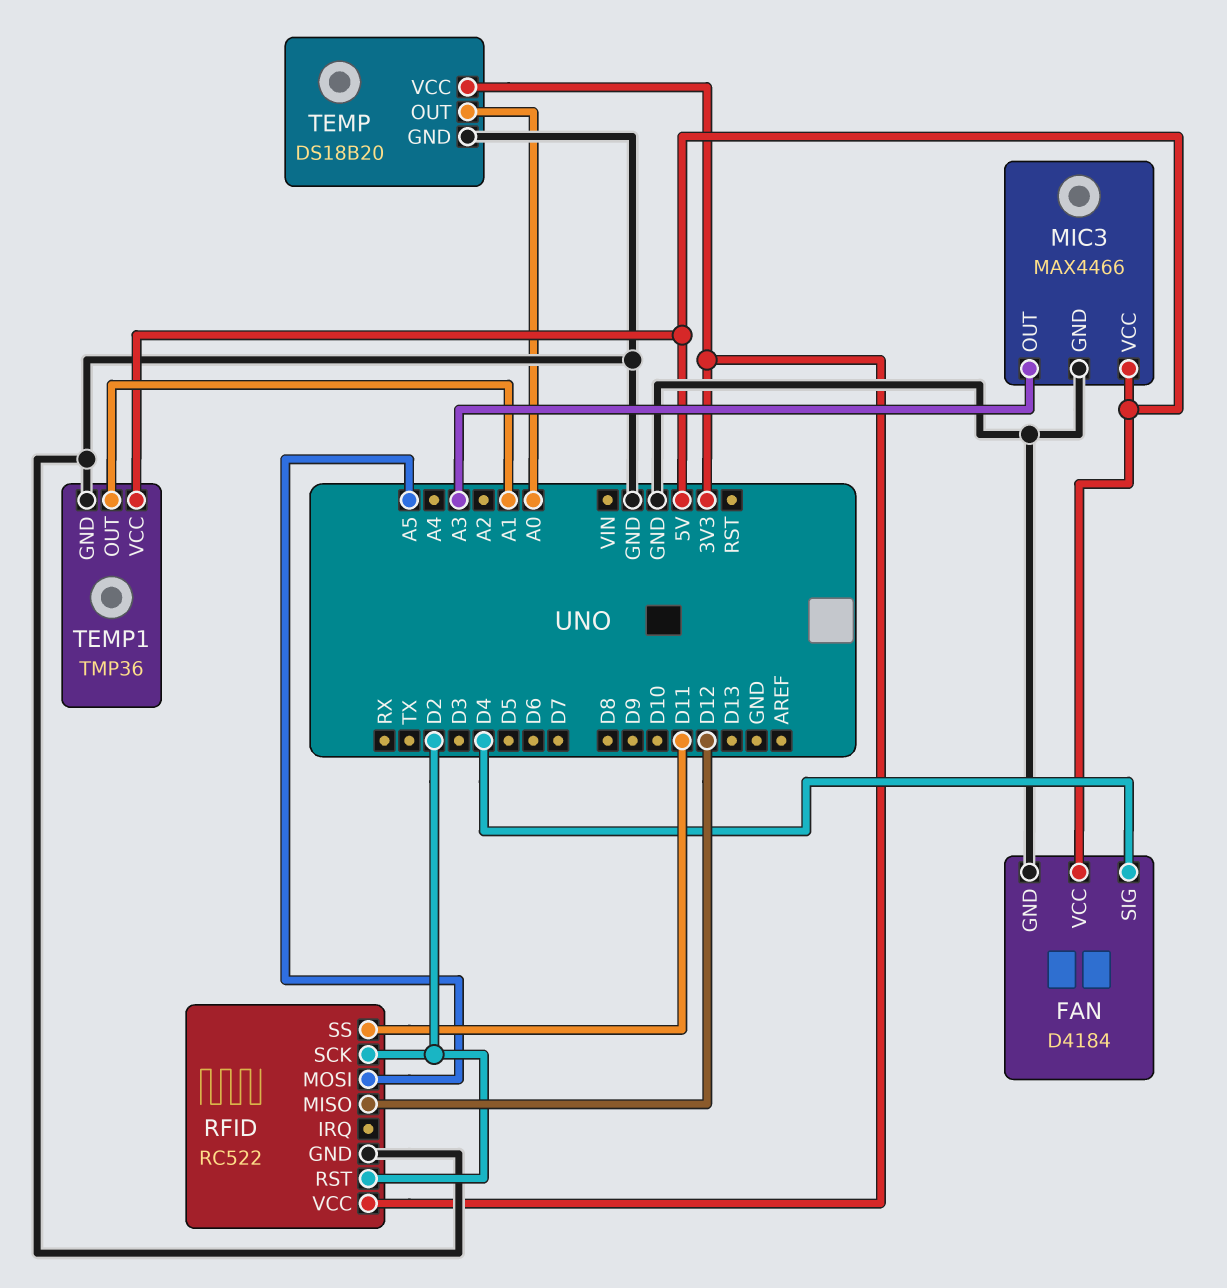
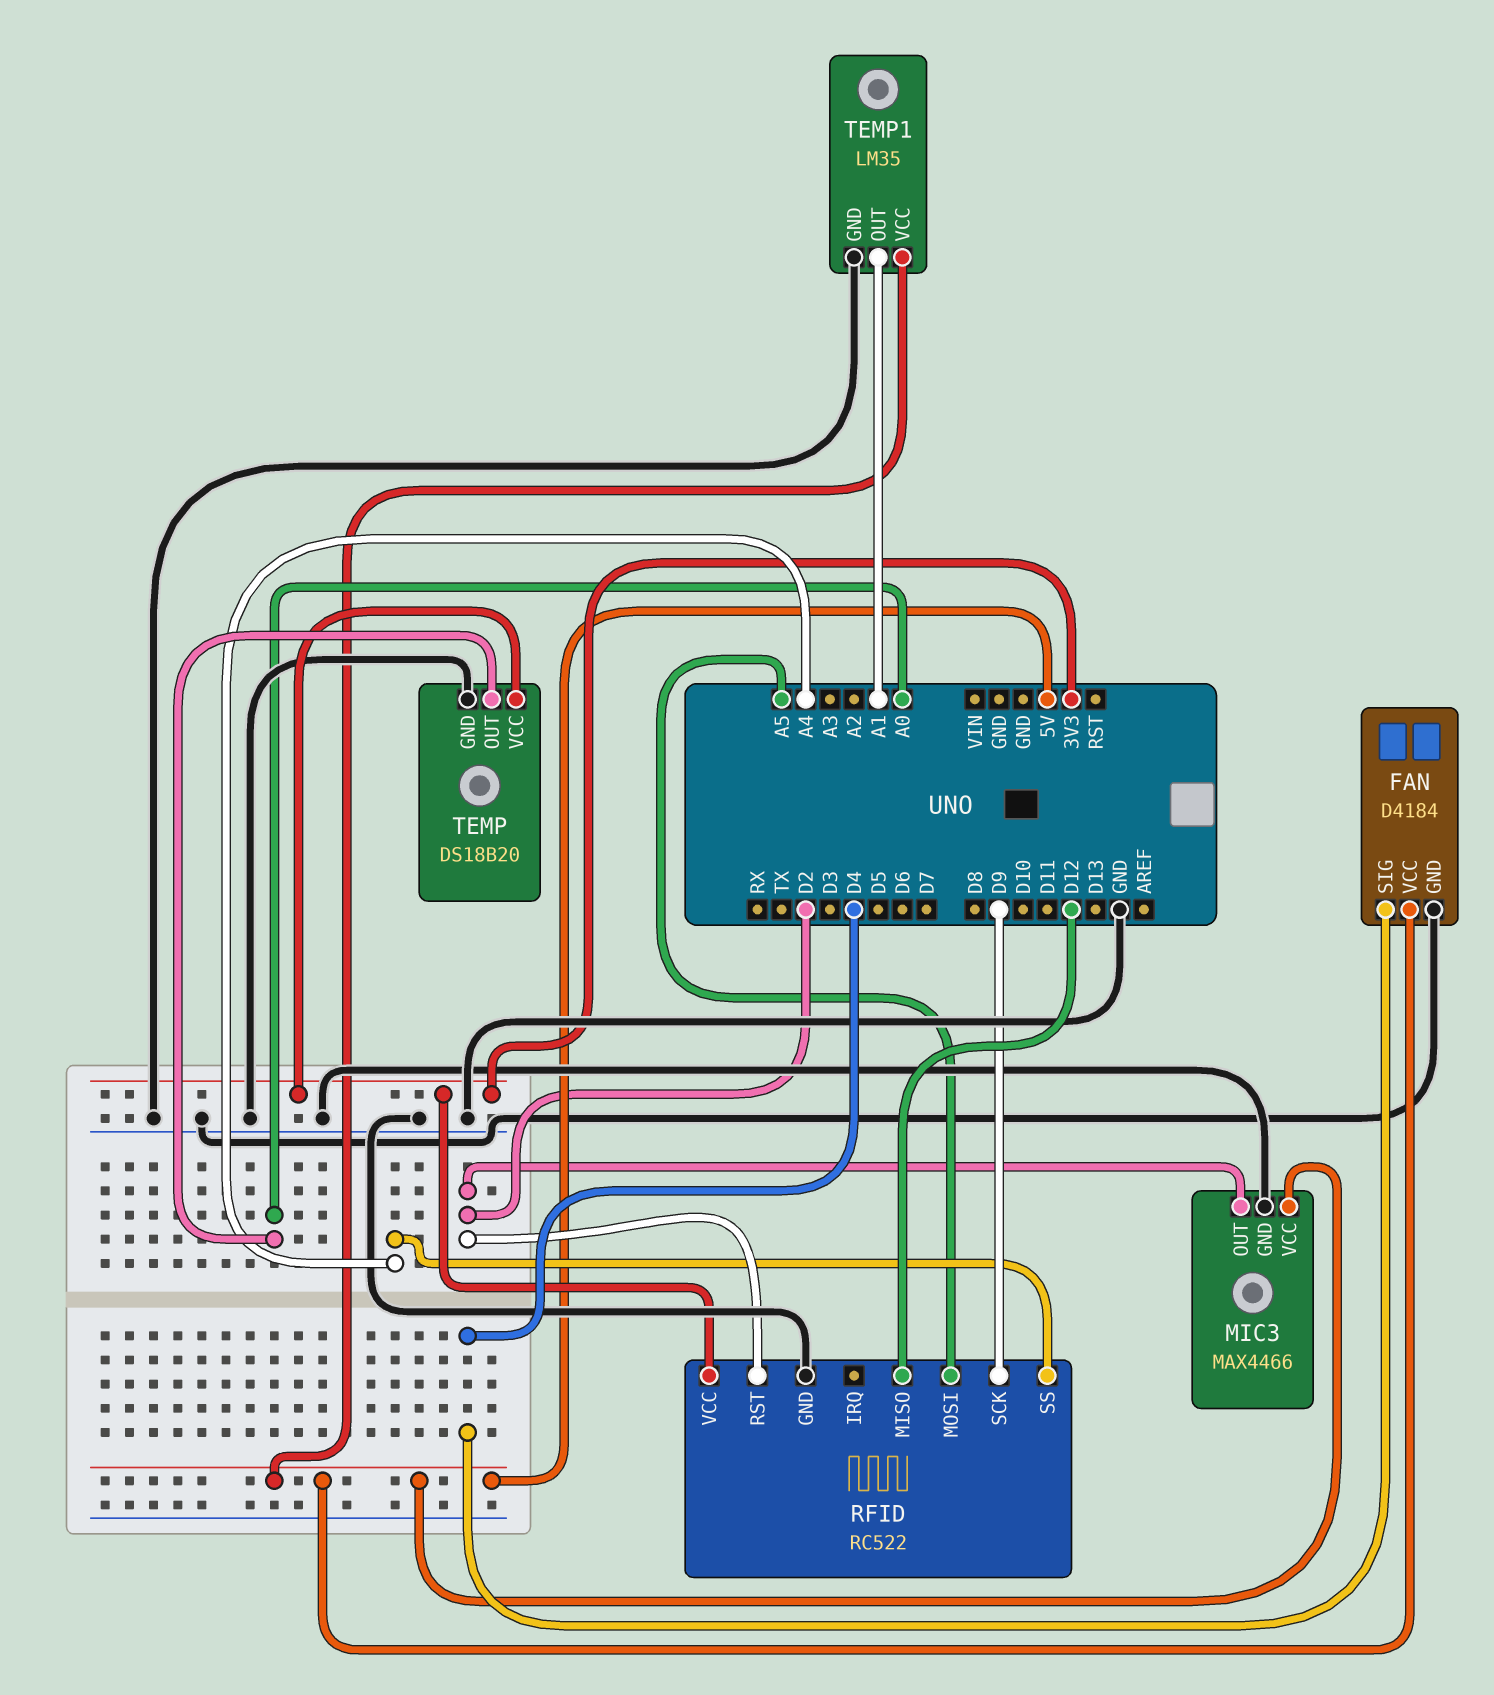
MIC3 pin OUT: A3 -> D2
RFID pin SCK: D2 -> D9
RFID pin SS: D11 -> A4
TEMP1: TMP36 -> LM35

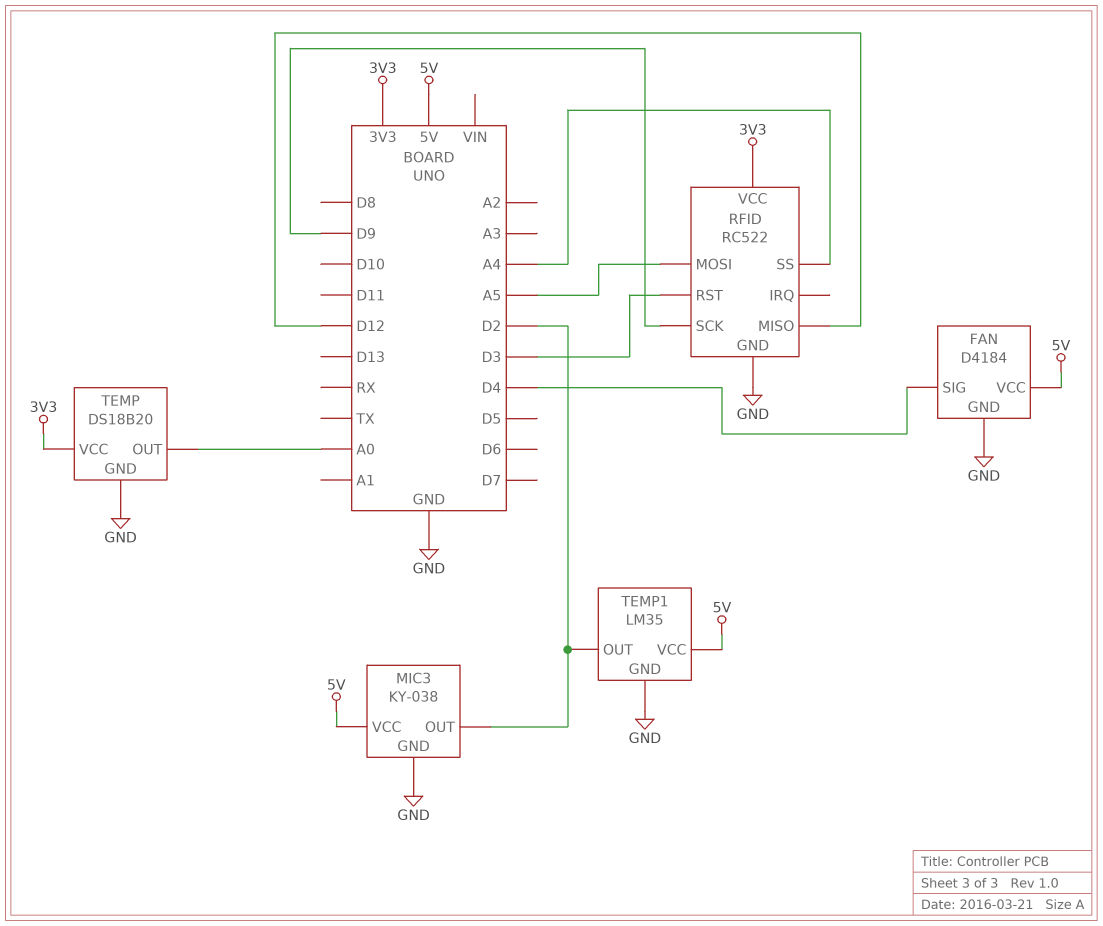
MIC3: MAX4466 -> KY-038
RFID pin RST: D2 -> D3
TEMP1 pin OUT: A1 -> D2

